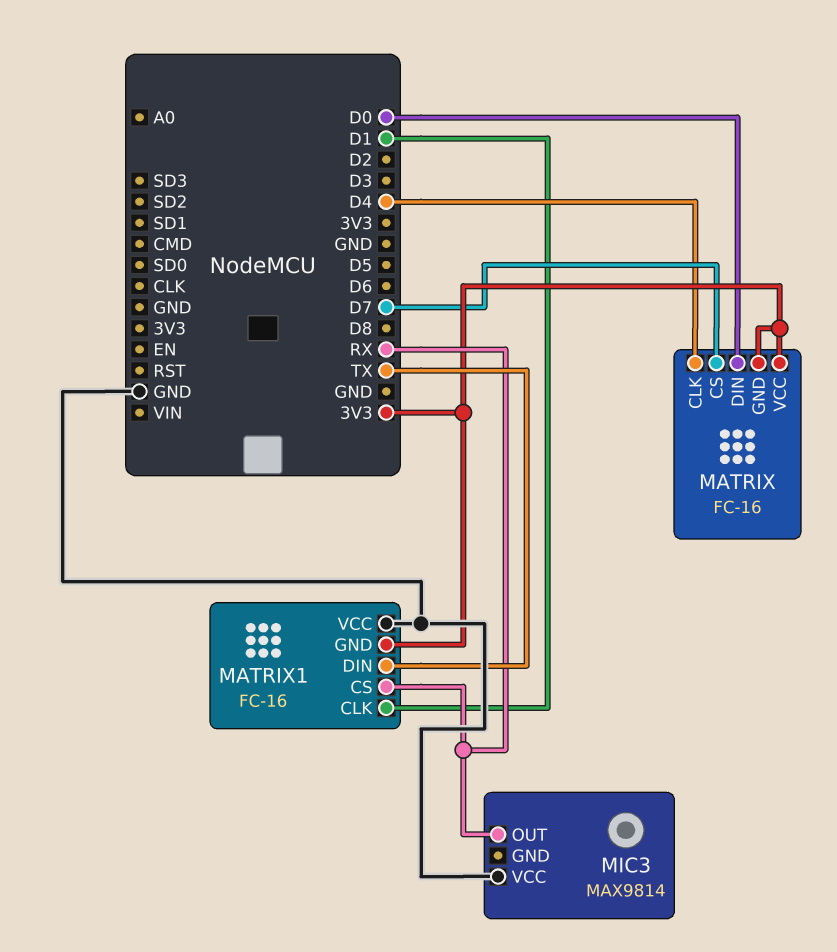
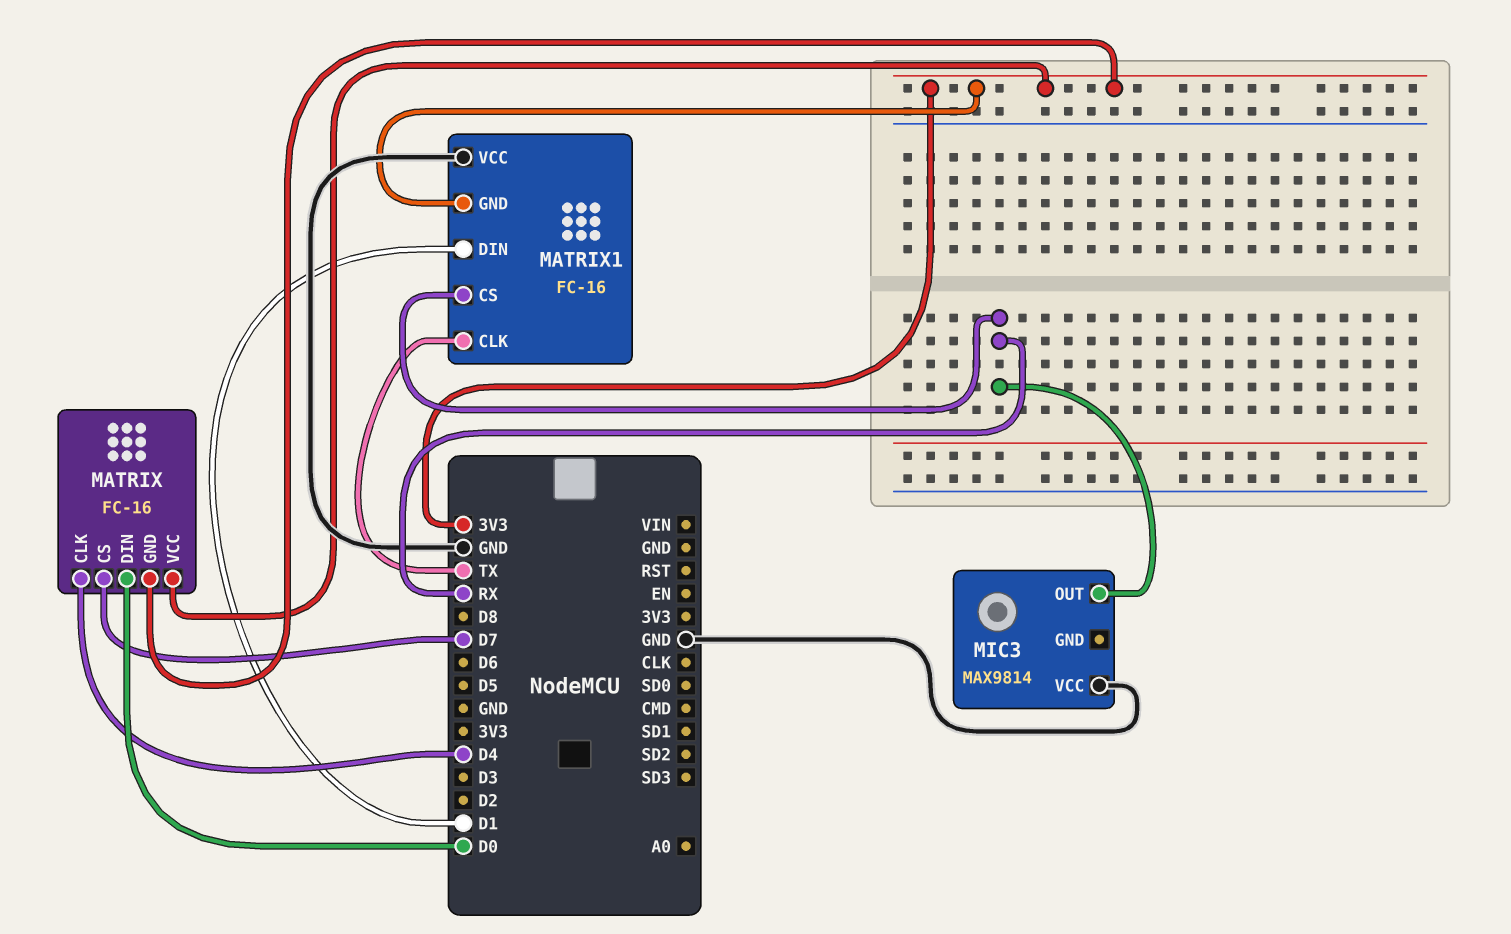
MATRIX1 pin CLK: D1 -> TX
MATRIX1 pin DIN: TX -> D1

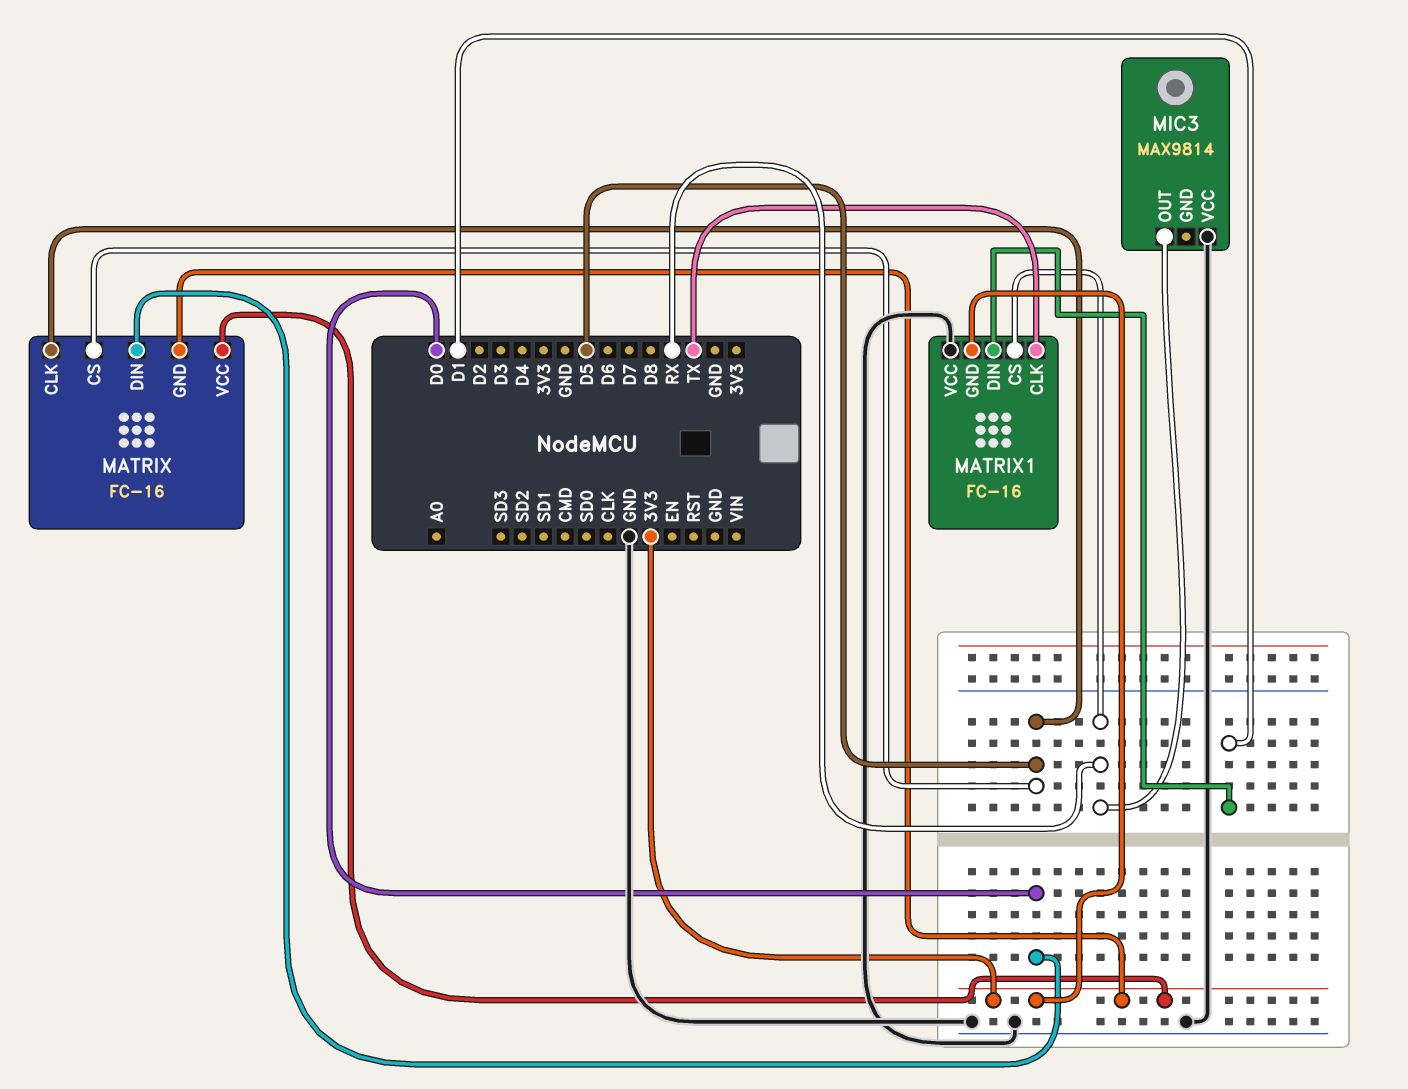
MATRIX pin CLK: D4 -> D5
MATRIX pin CS: D7 -> D5

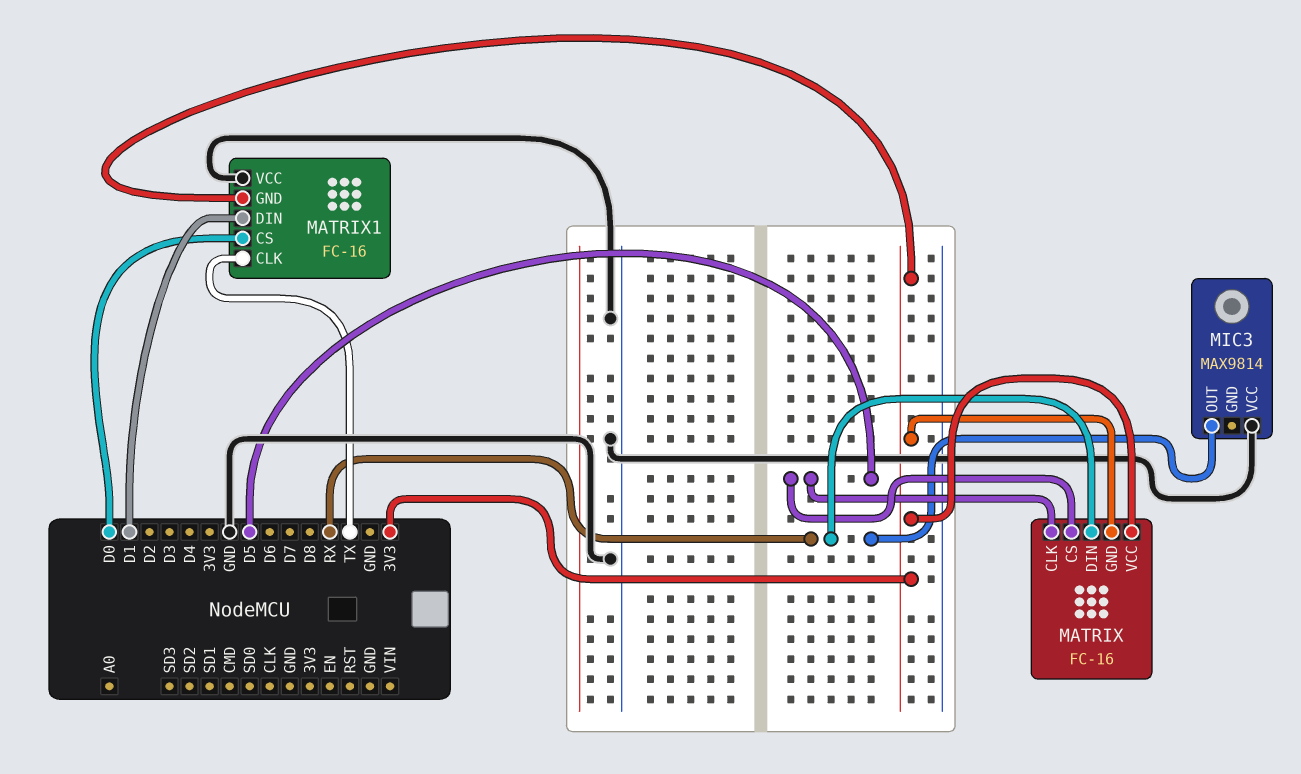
MATRIX pin DIN: D0 -> RX
MATRIX1 pin CS: RX -> D0

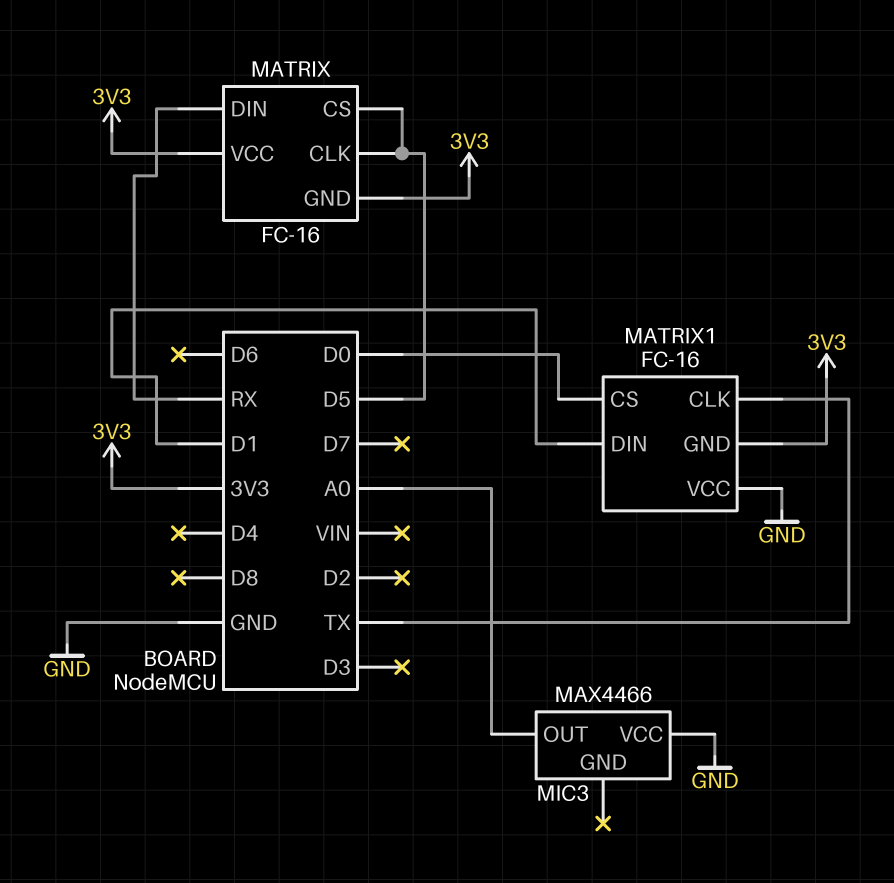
MIC3: MAX9814 -> MAX4466
MIC3 pin OUT: RX -> A0

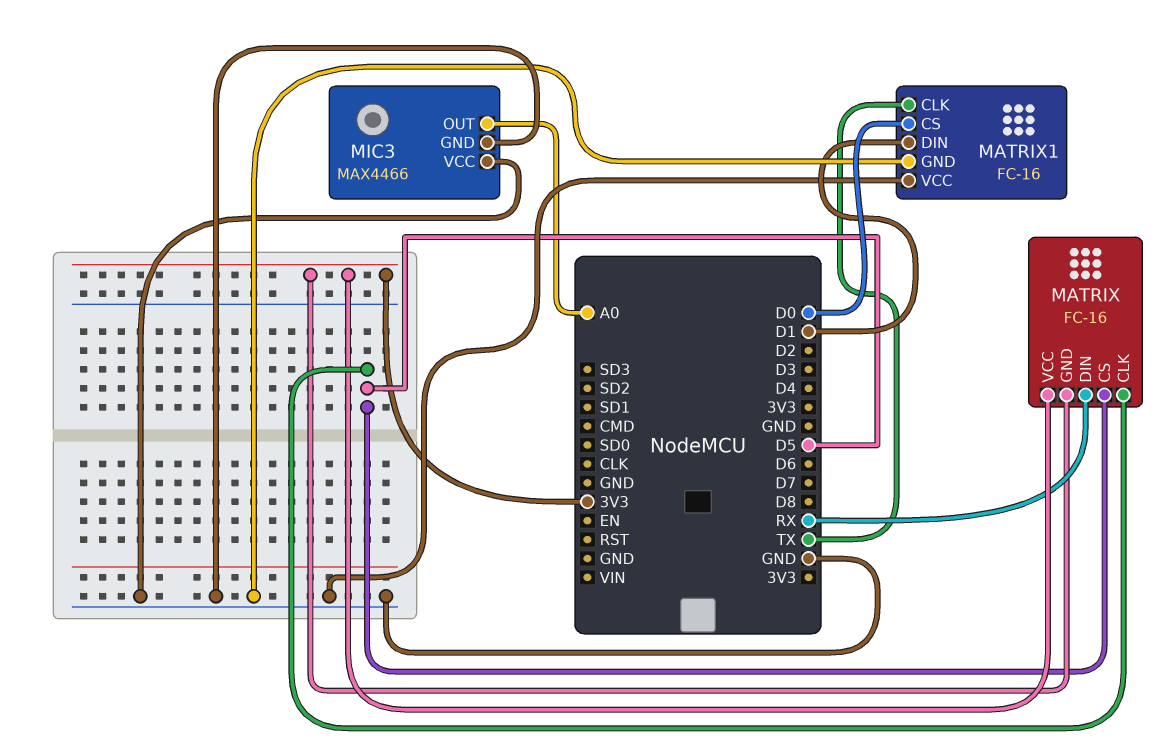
MATRIX1 pin GND: 3V3 -> GND
MIC3 pin GND: none -> GND

